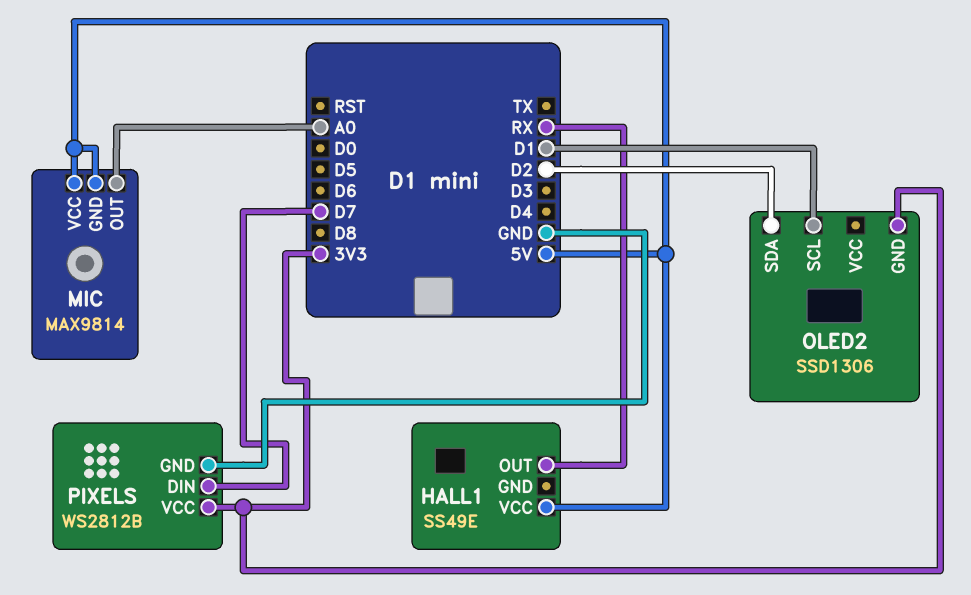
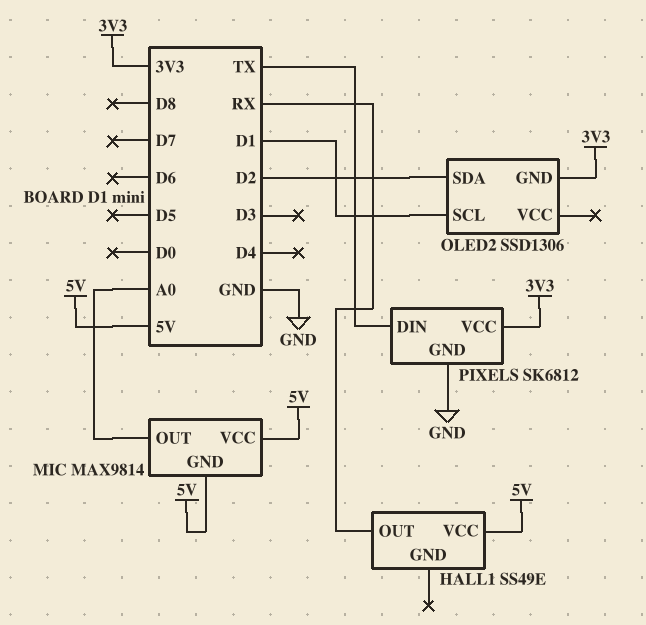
PIXELS: WS2812B -> SK6812
PIXELS pin DIN: D7 -> TX

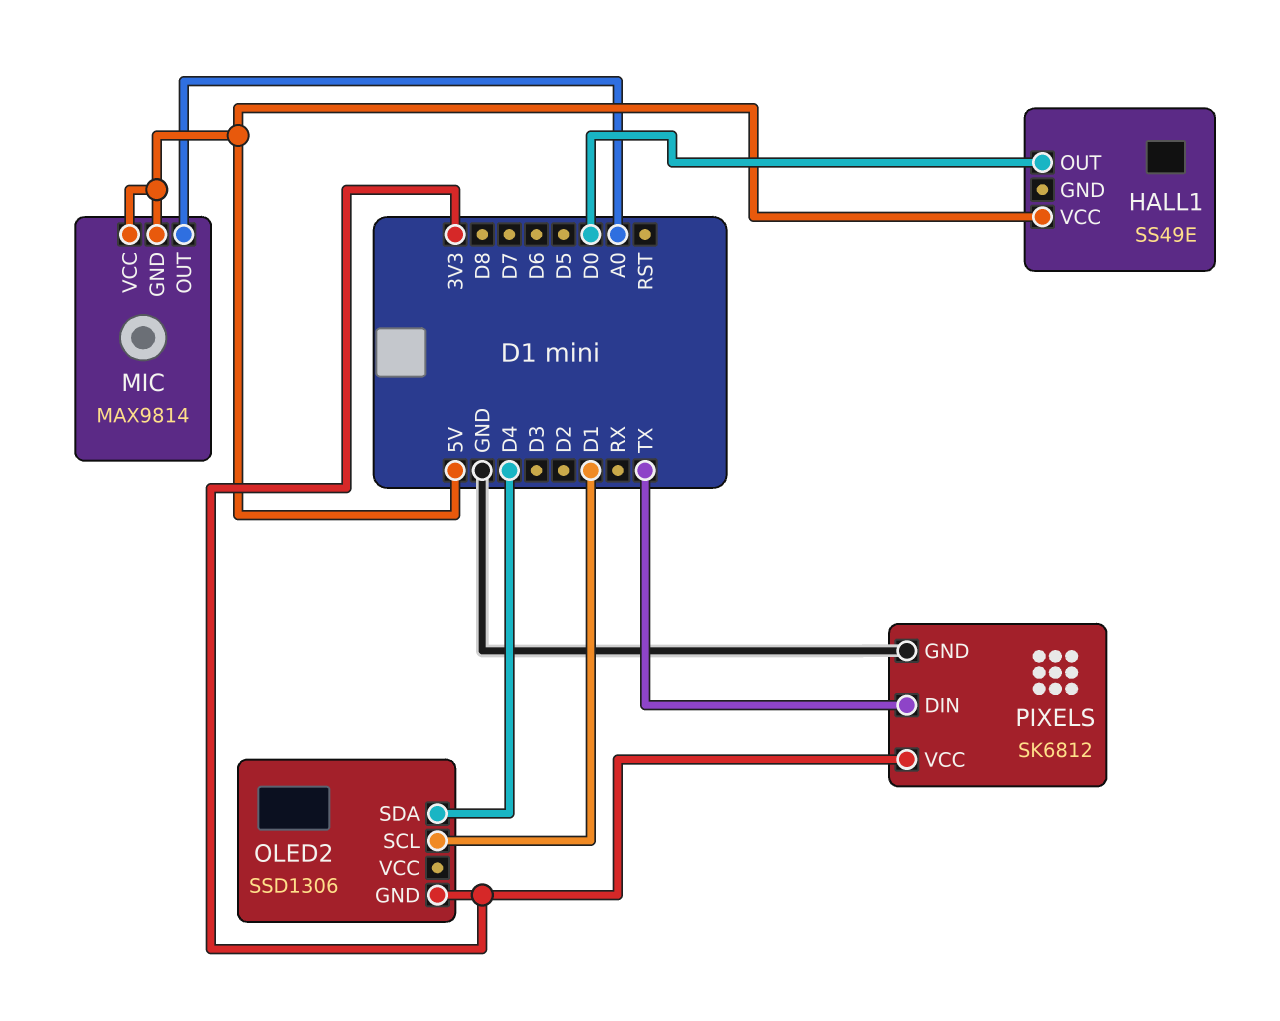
HALL1 pin OUT: RX -> D0
OLED2 pin SDA: D2 -> D4

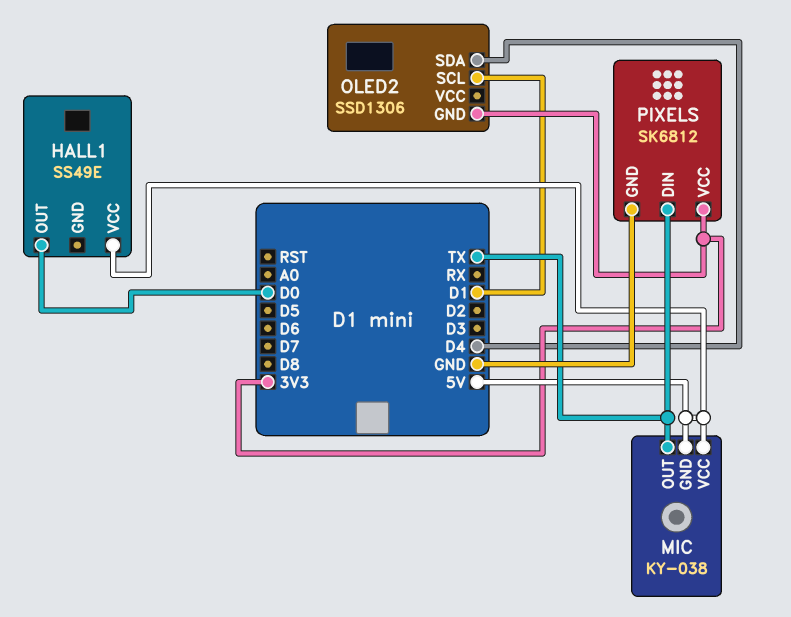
MIC: MAX9814 -> KY-038
MIC pin OUT: A0 -> TX

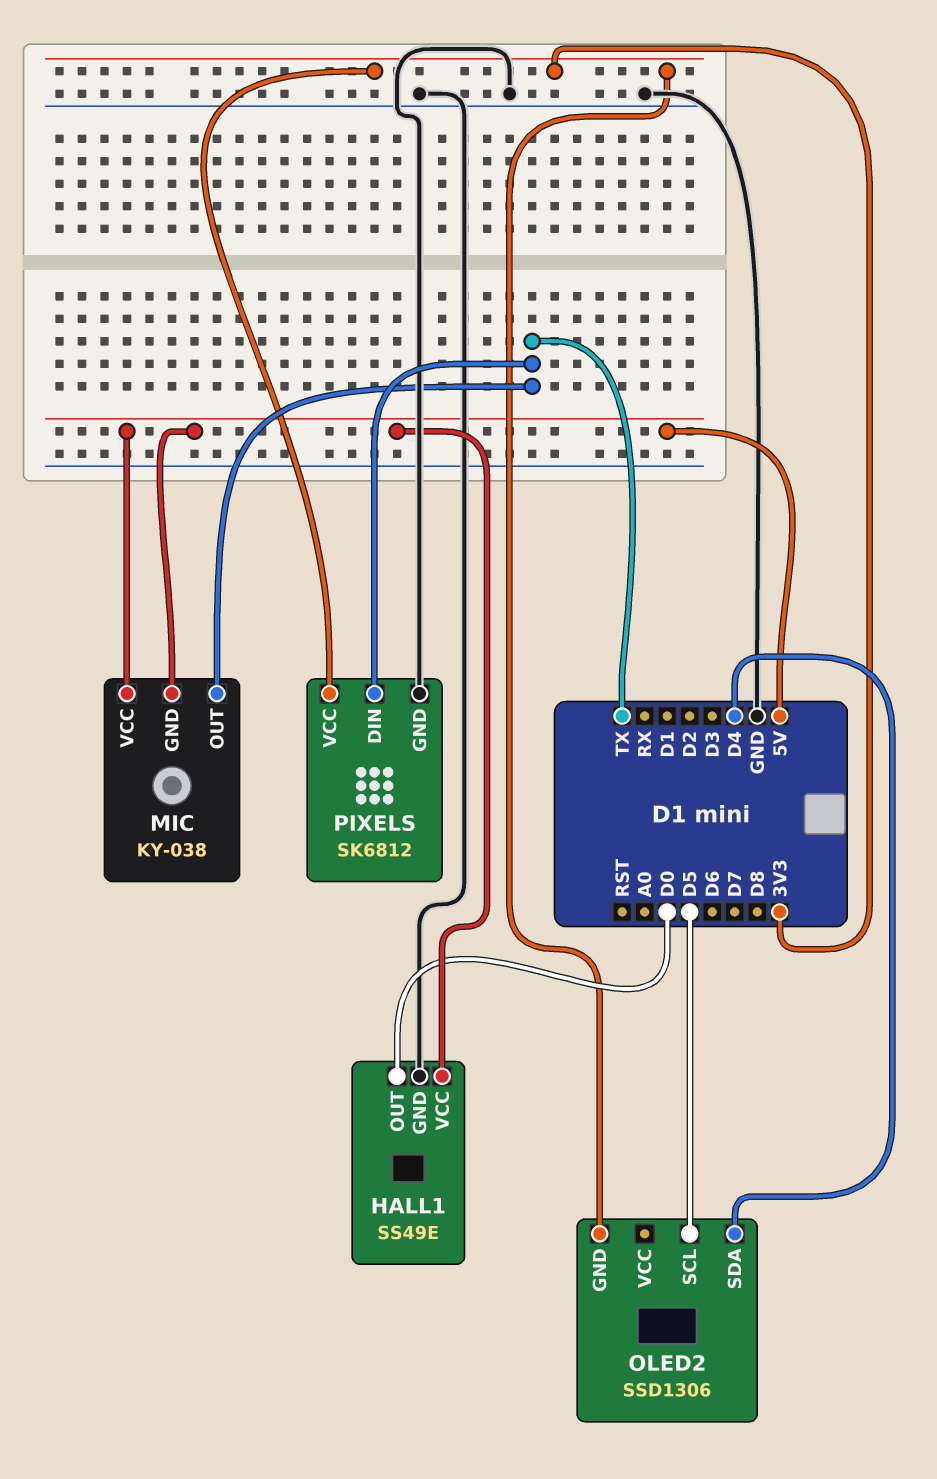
HALL1 pin GND: none -> GND
OLED2 pin SCL: D1 -> D5

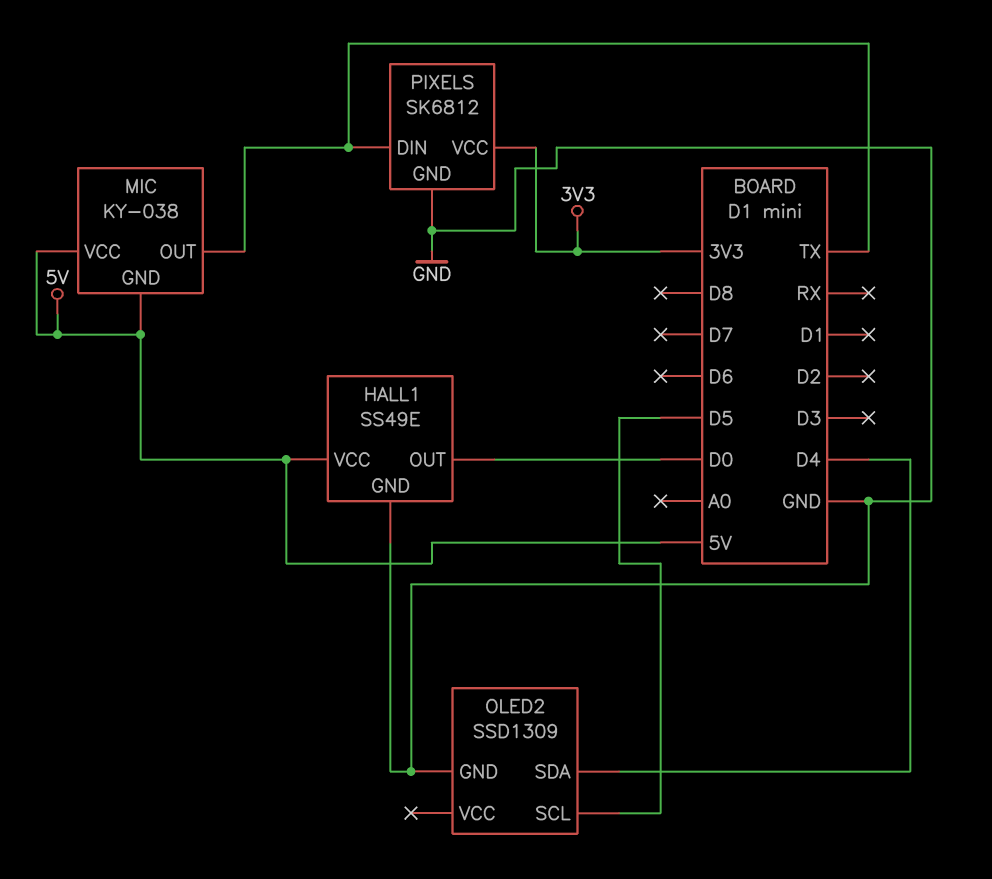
OLED2: SSD1306 -> SSD1309
OLED2 pin GND: 3V3 -> GND

